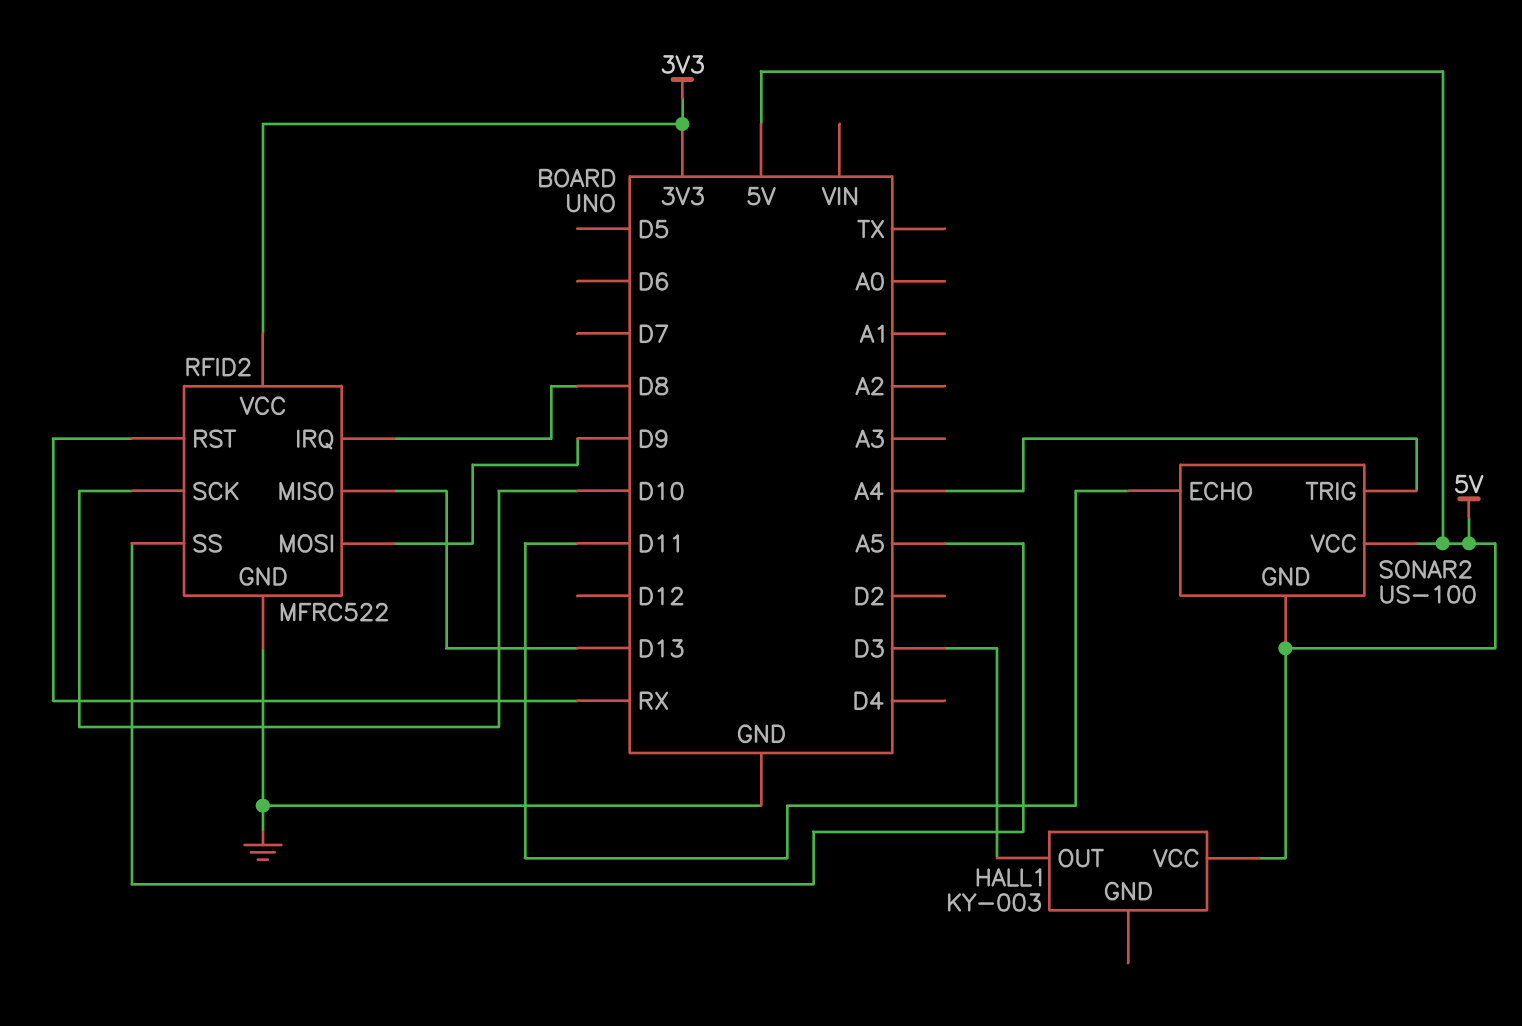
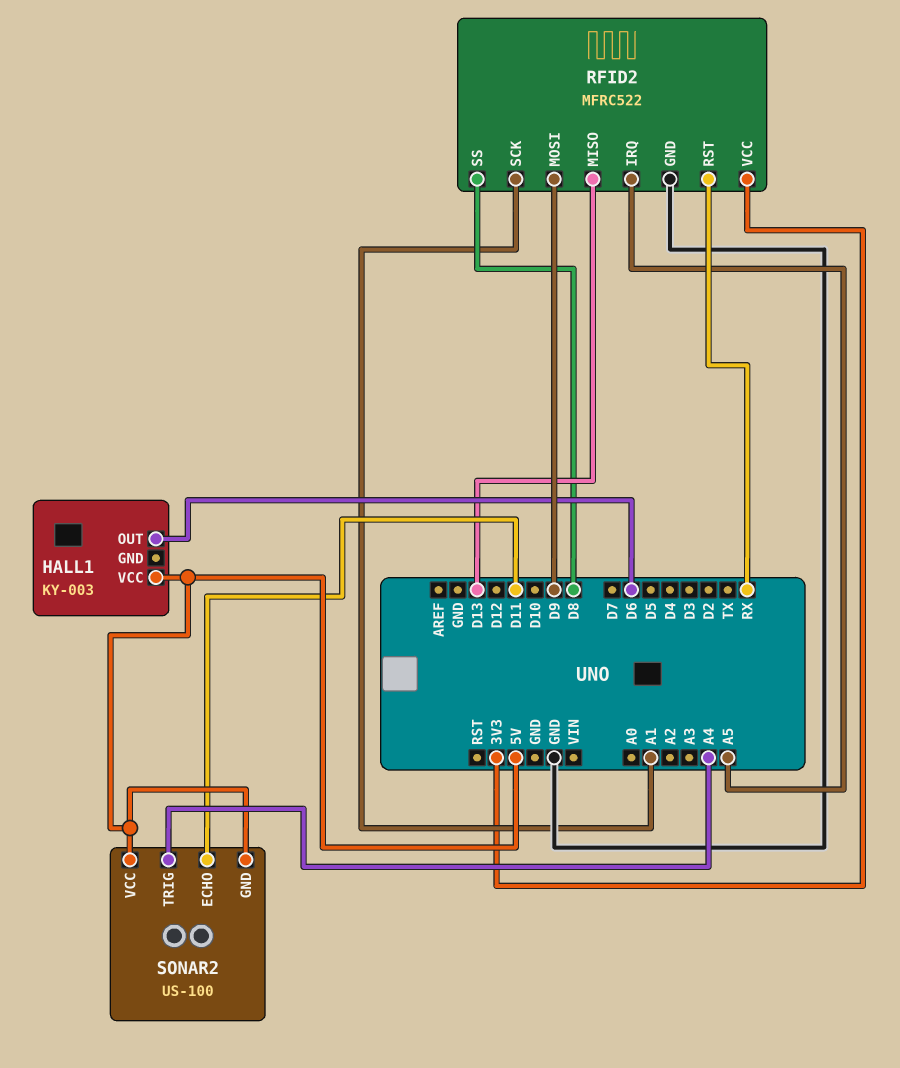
HALL1 pin OUT: D3 -> D6
RFID2 pin IRQ: D8 -> A5
RFID2 pin SCK: D10 -> A1
RFID2 pin SS: A5 -> D8

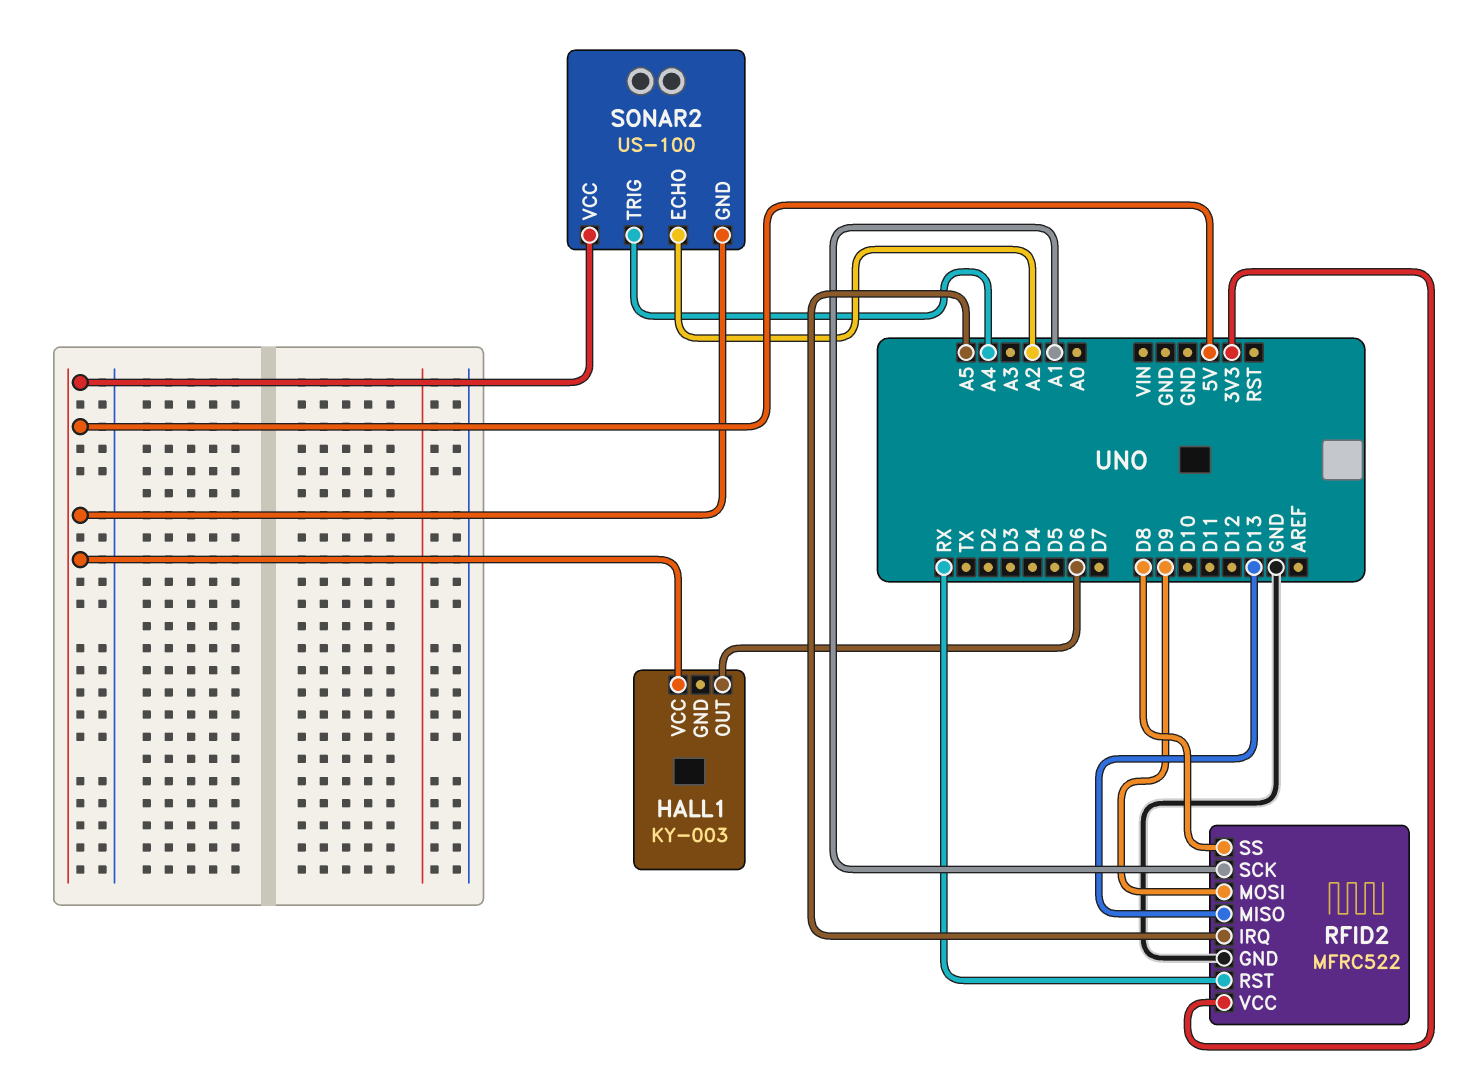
SONAR2 pin ECHO: D11 -> A2

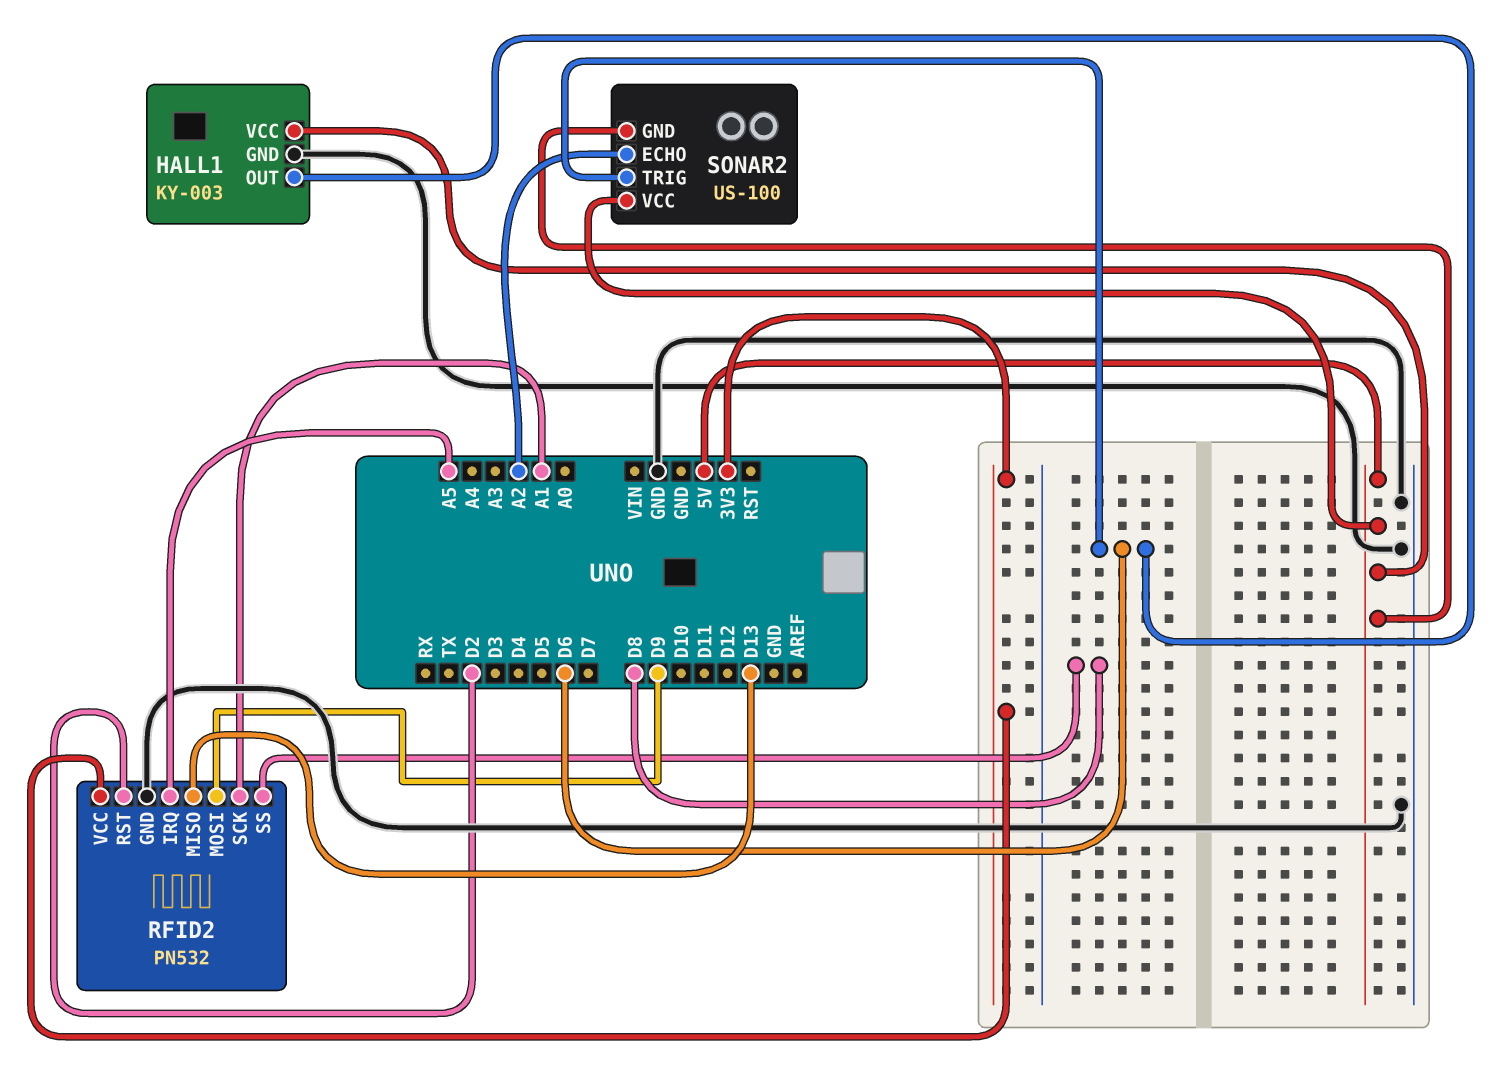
HALL1 pin GND: none -> GND
RFID2: MFRC522 -> PN532
RFID2 pin RST: RX -> D2
SONAR2 pin TRIG: A4 -> D6

